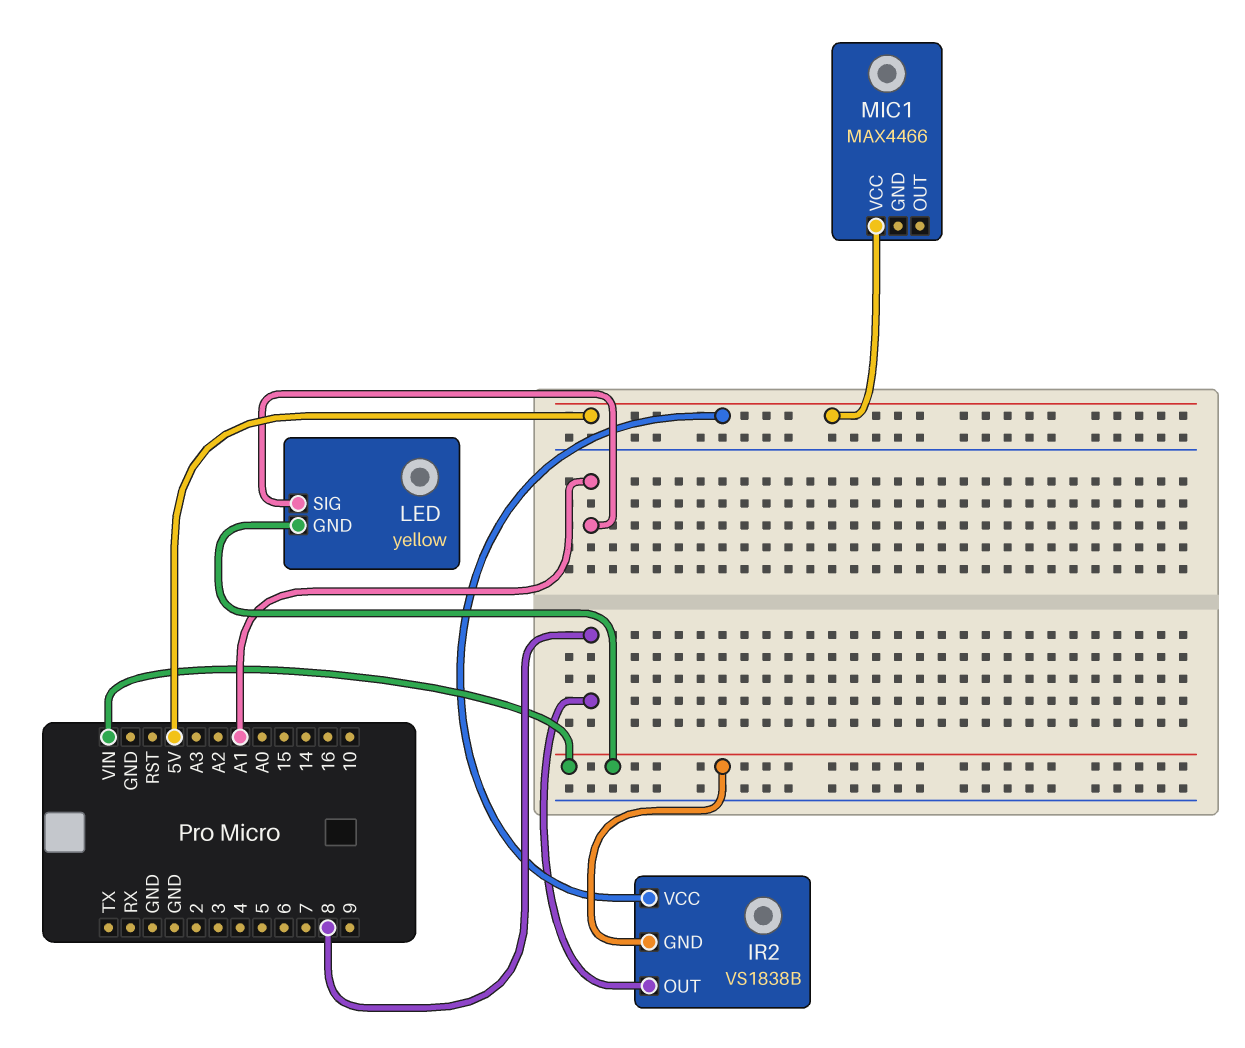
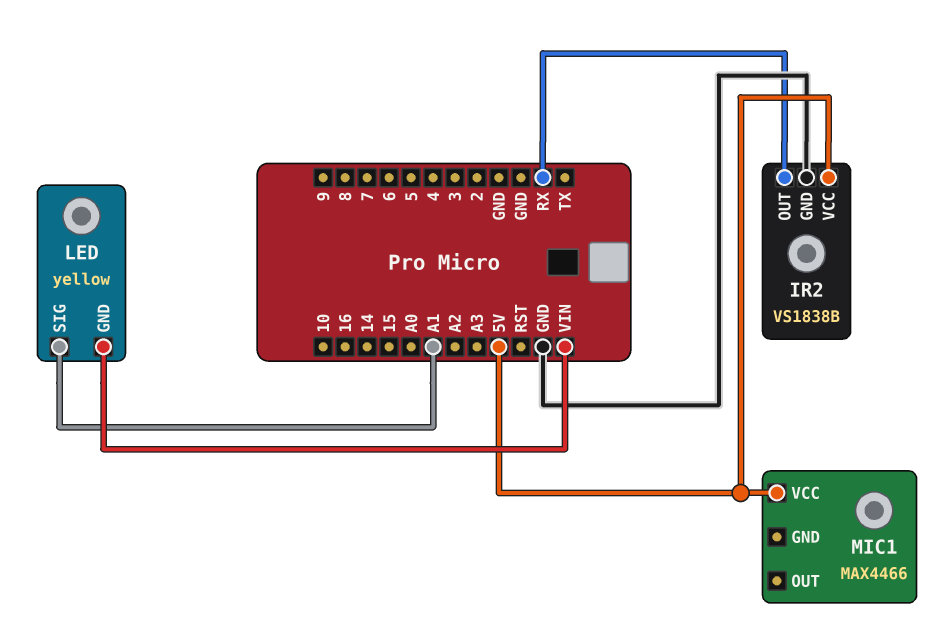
IR2 pin GND: VIN -> GND
IR2 pin OUT: 8 -> RX

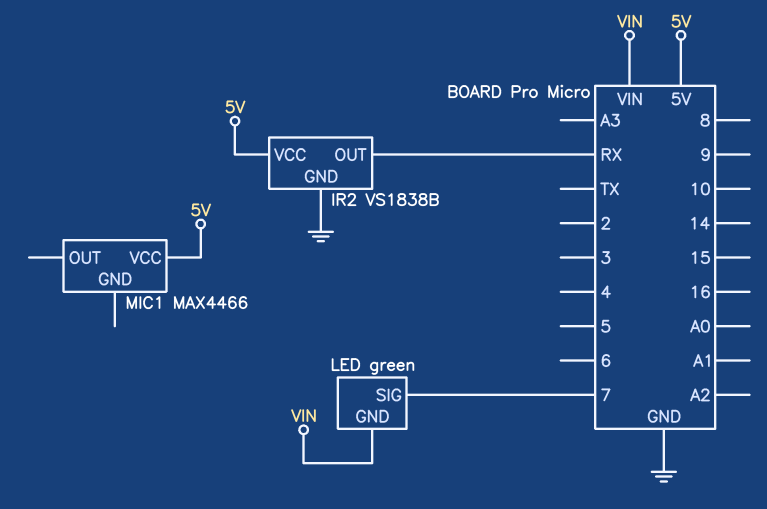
LED: yellow -> green
LED pin SIG: A1 -> 7

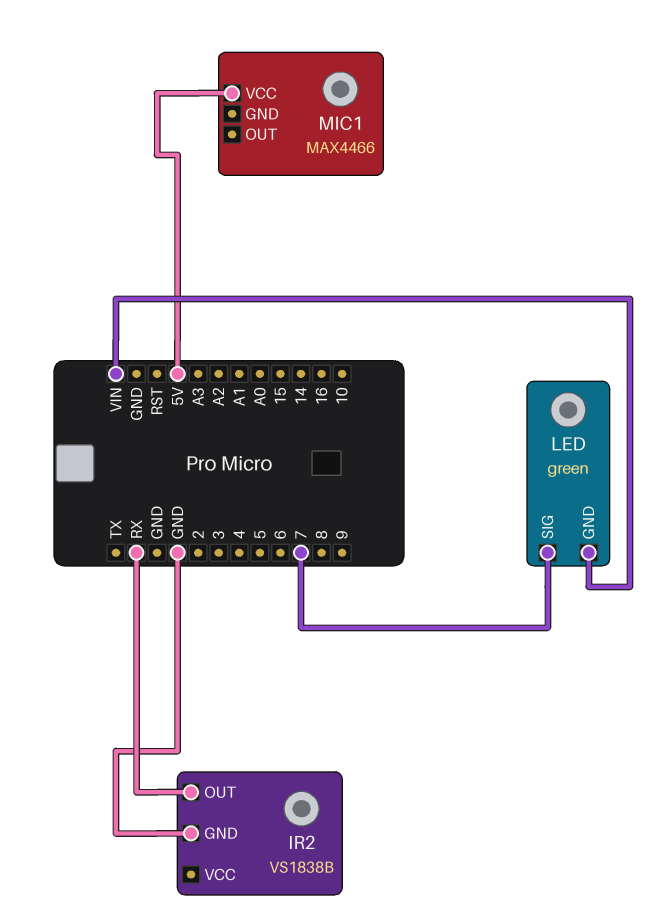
IR2 pin VCC: 5V -> none

